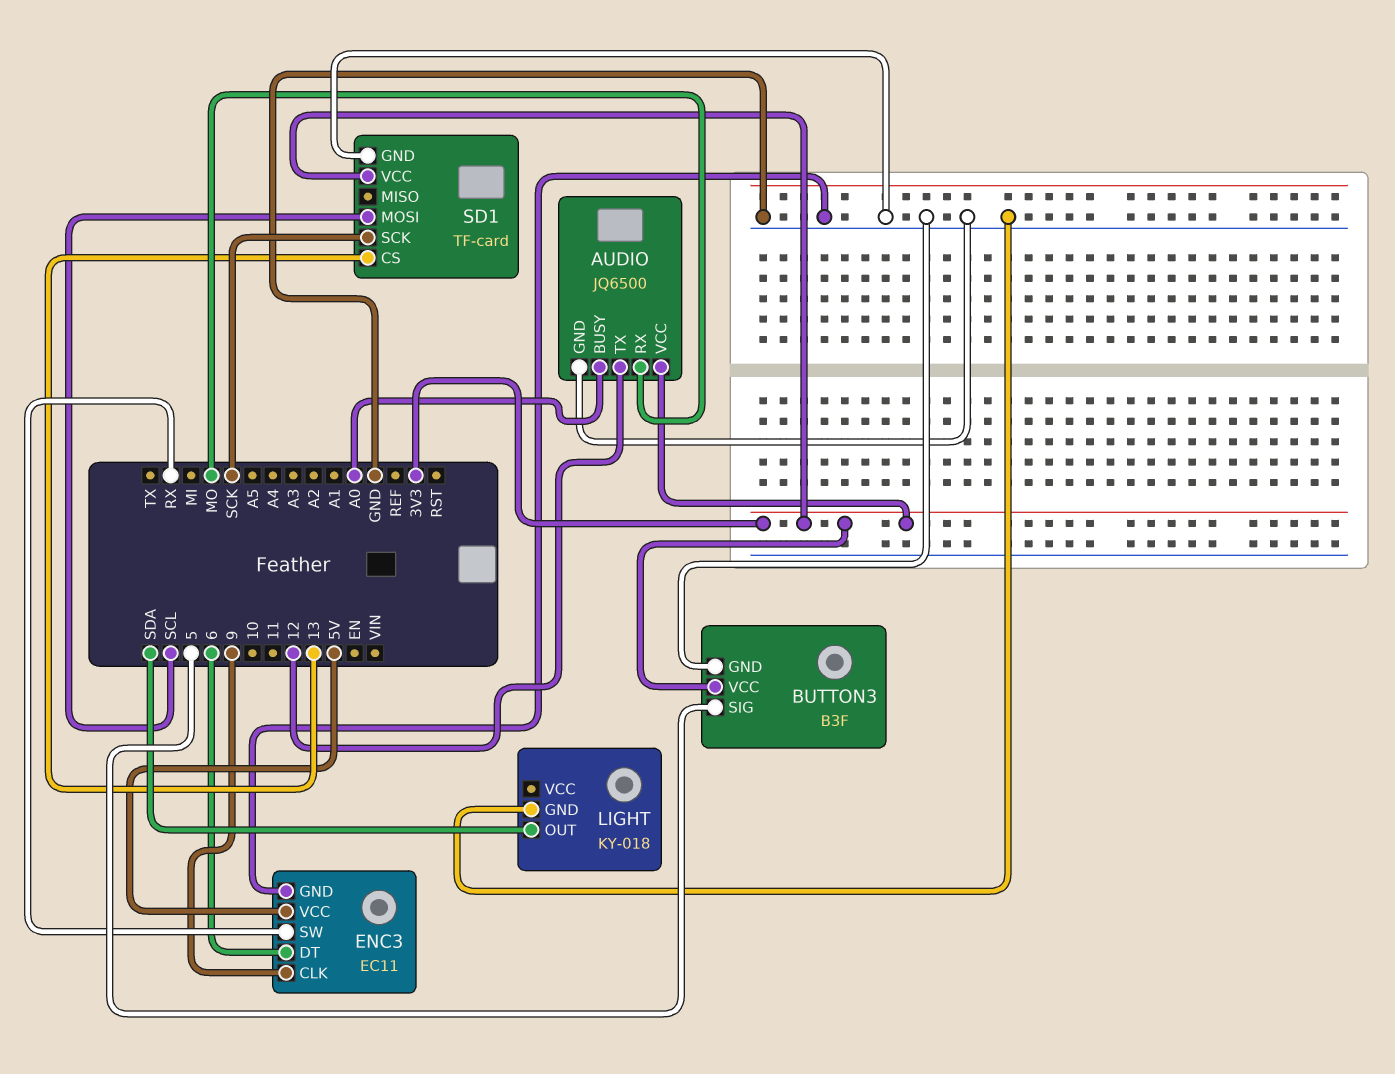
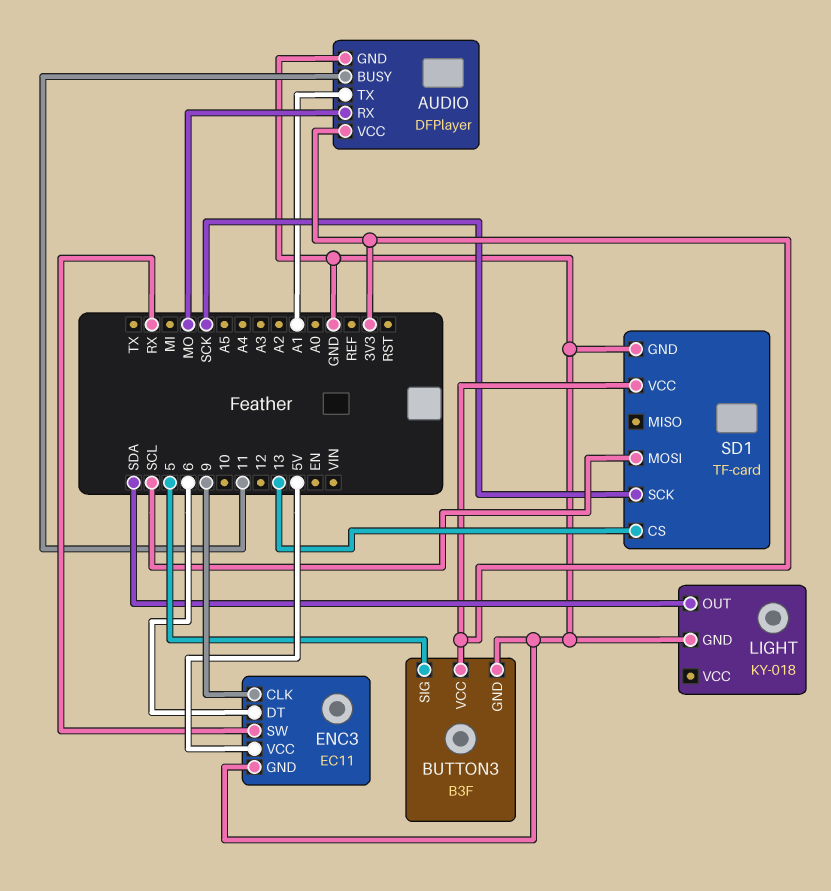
AUDIO: JQ6500 -> DFPlayer
AUDIO pin BUSY: A0 -> 11
AUDIO pin TX: 12 -> A1

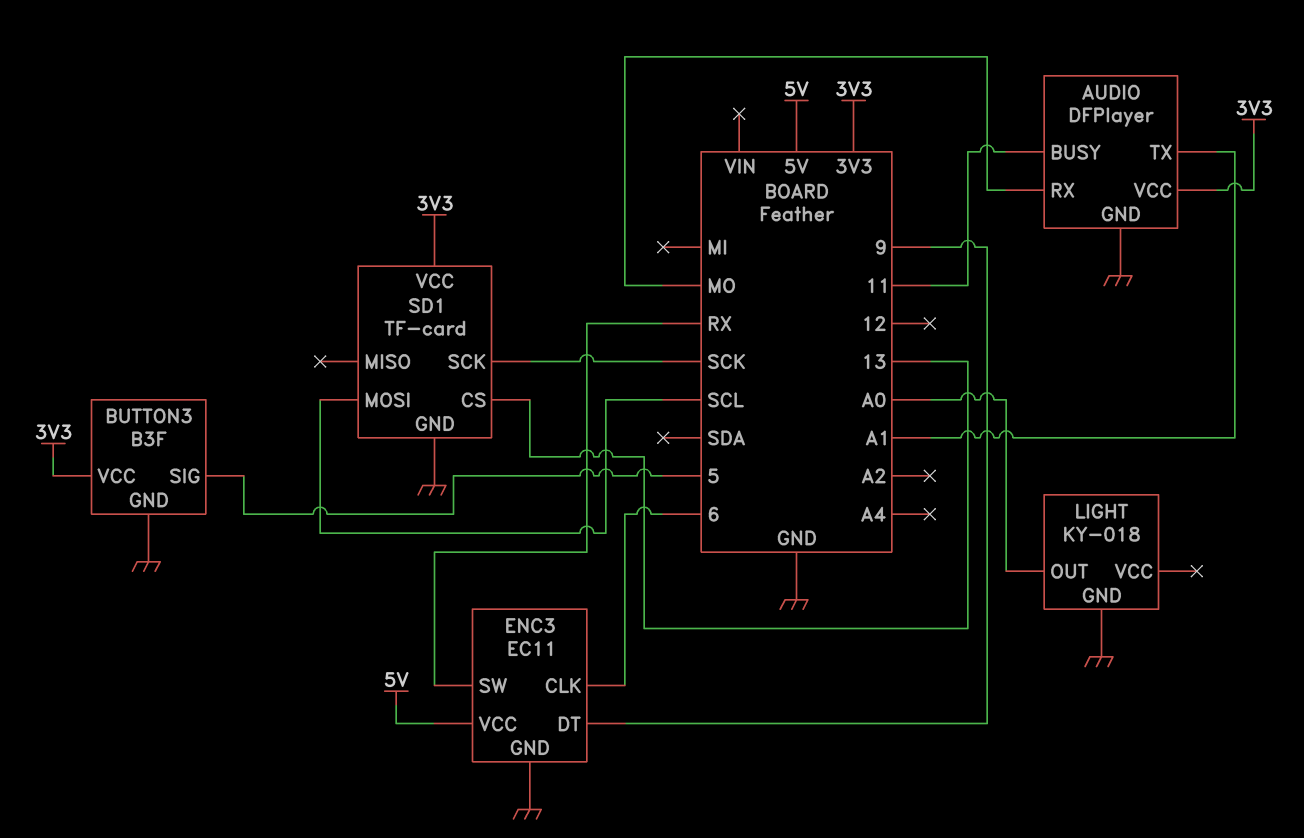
ENC3 pin CLK: 9 -> 6
ENC3 pin DT: 6 -> 9
LIGHT pin OUT: SDA -> A0

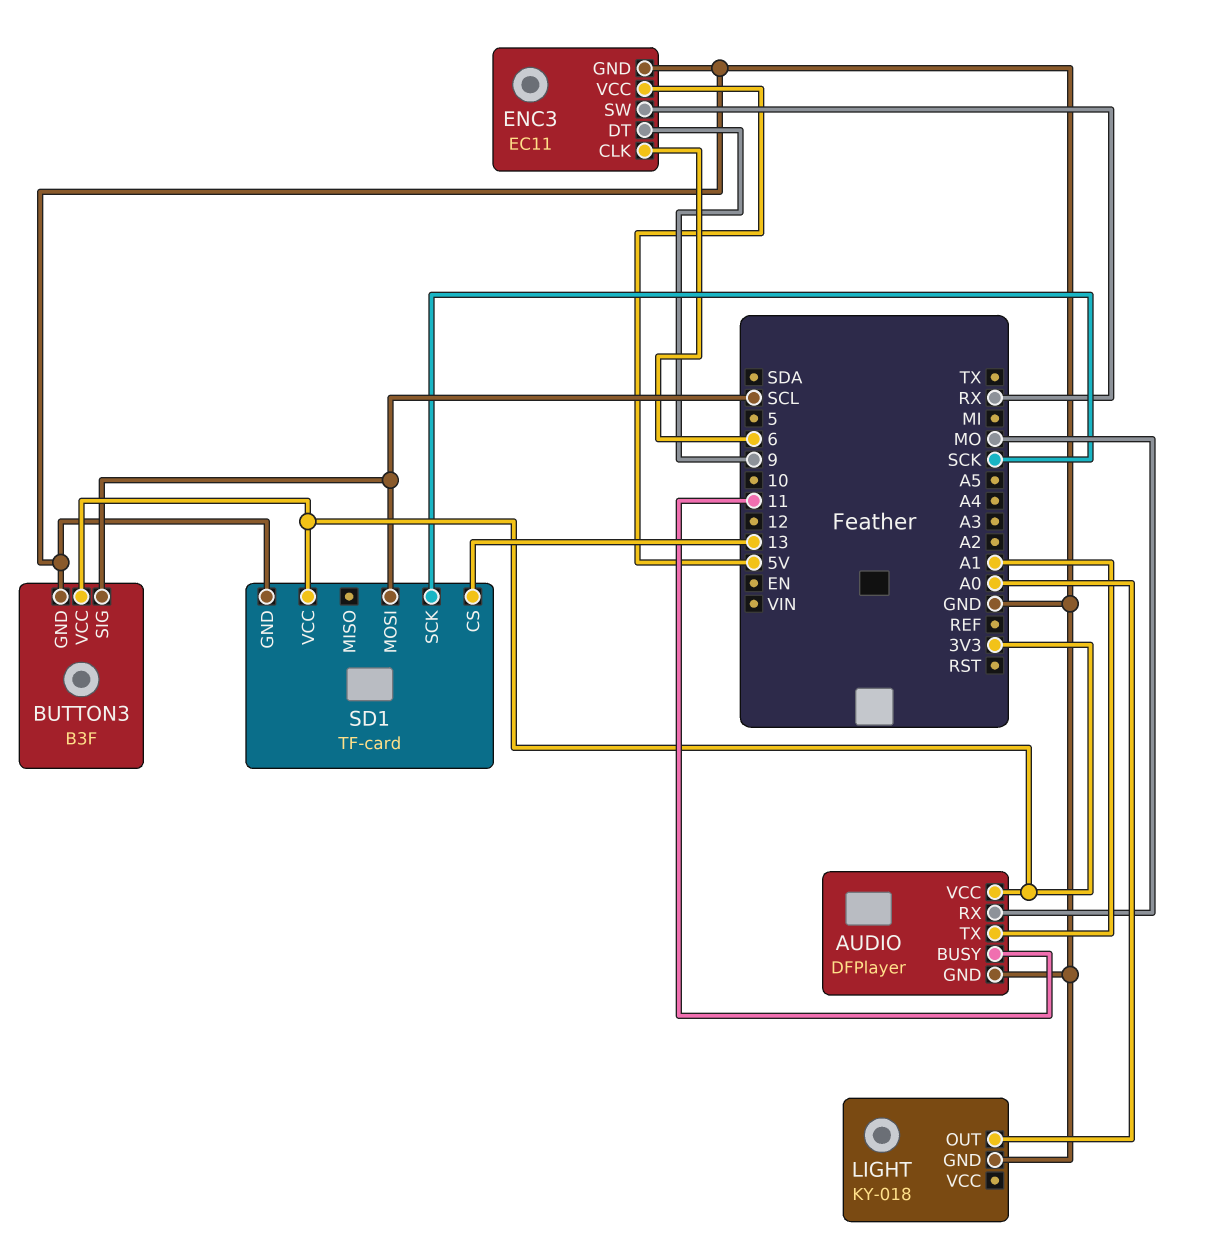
BUTTON3 pin SIG: 5 -> SCL

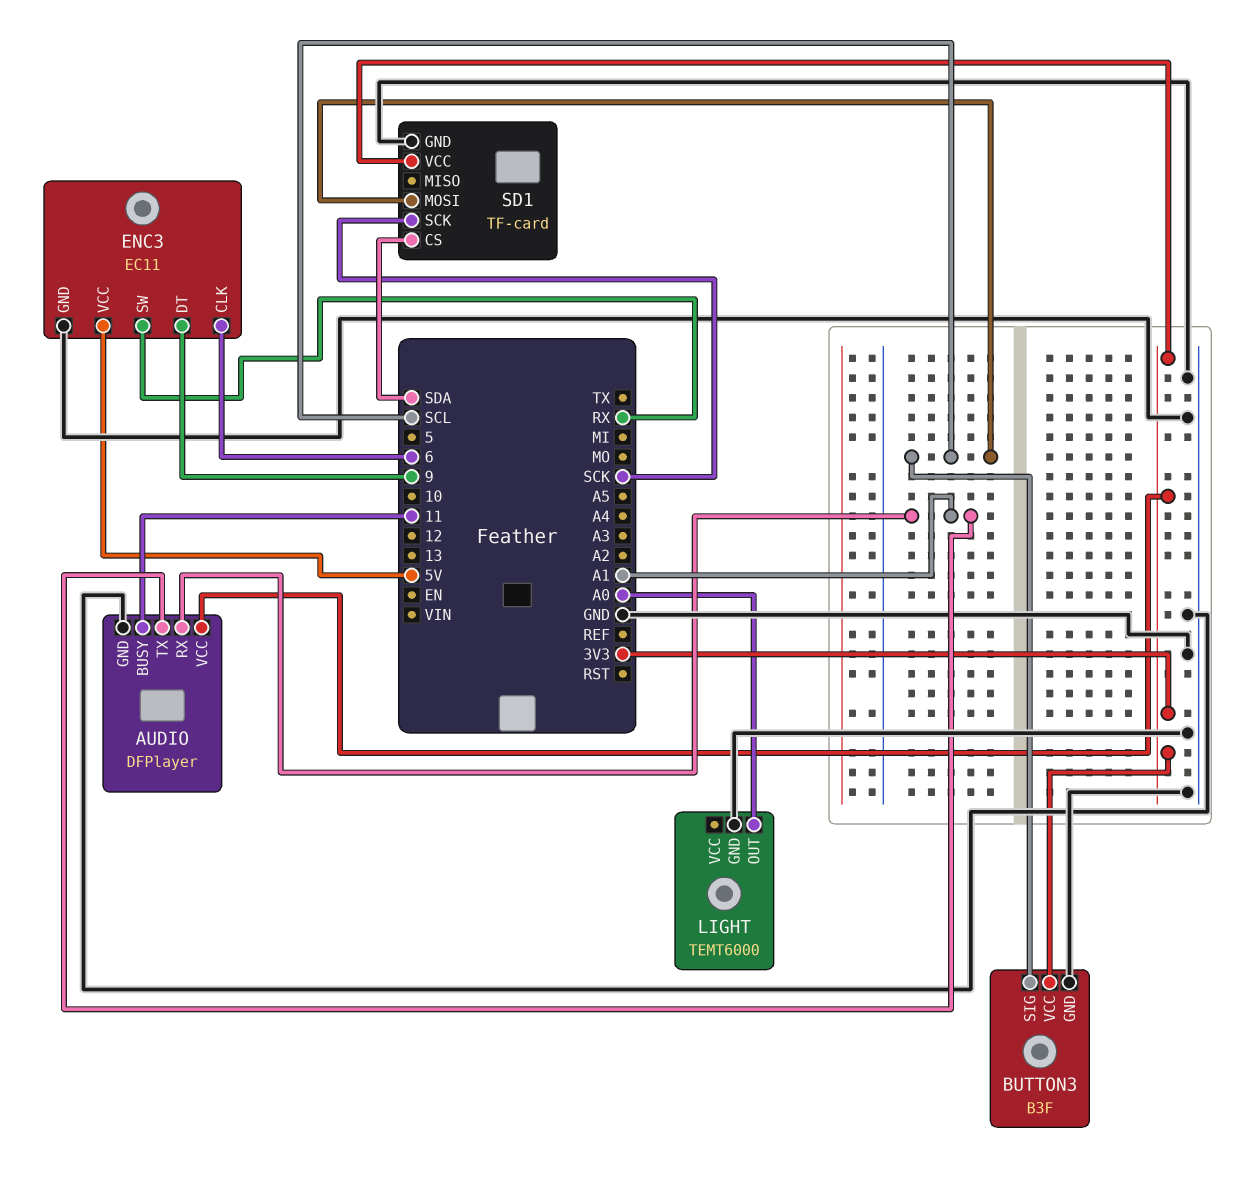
AUDIO pin RX: MO -> A1
LIGHT: KY-018 -> TEMT6000
SD1 pin CS: 13 -> SDA

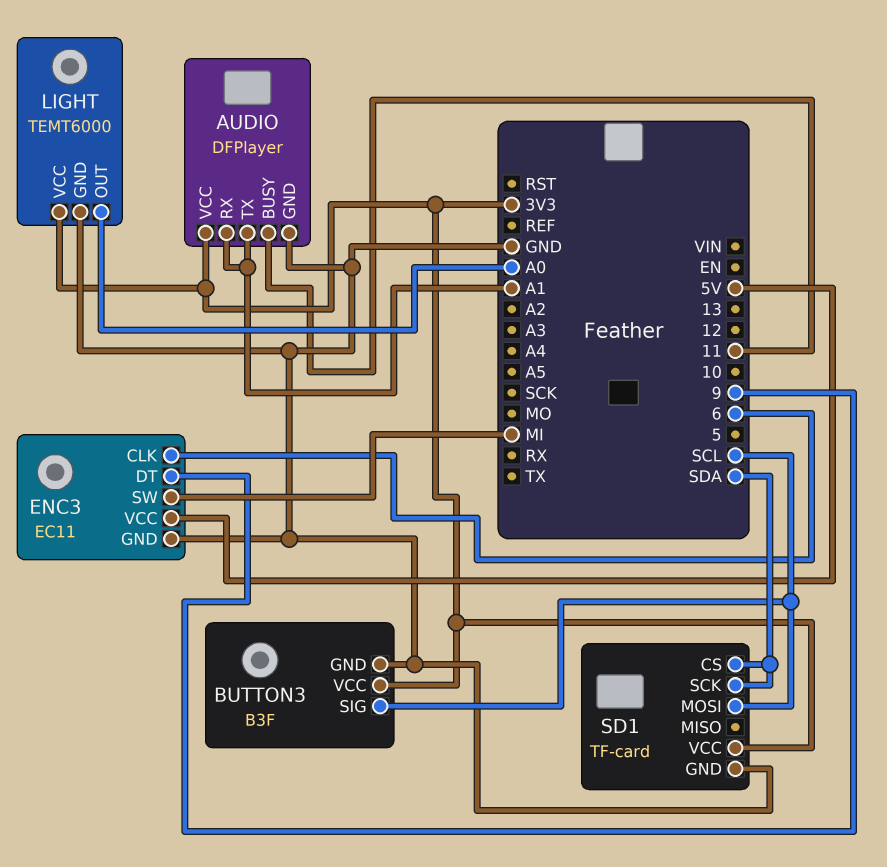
ENC3 pin SW: RX -> MI
LIGHT pin VCC: none -> 3V3
SD1 pin SCK: SCK -> SDA

